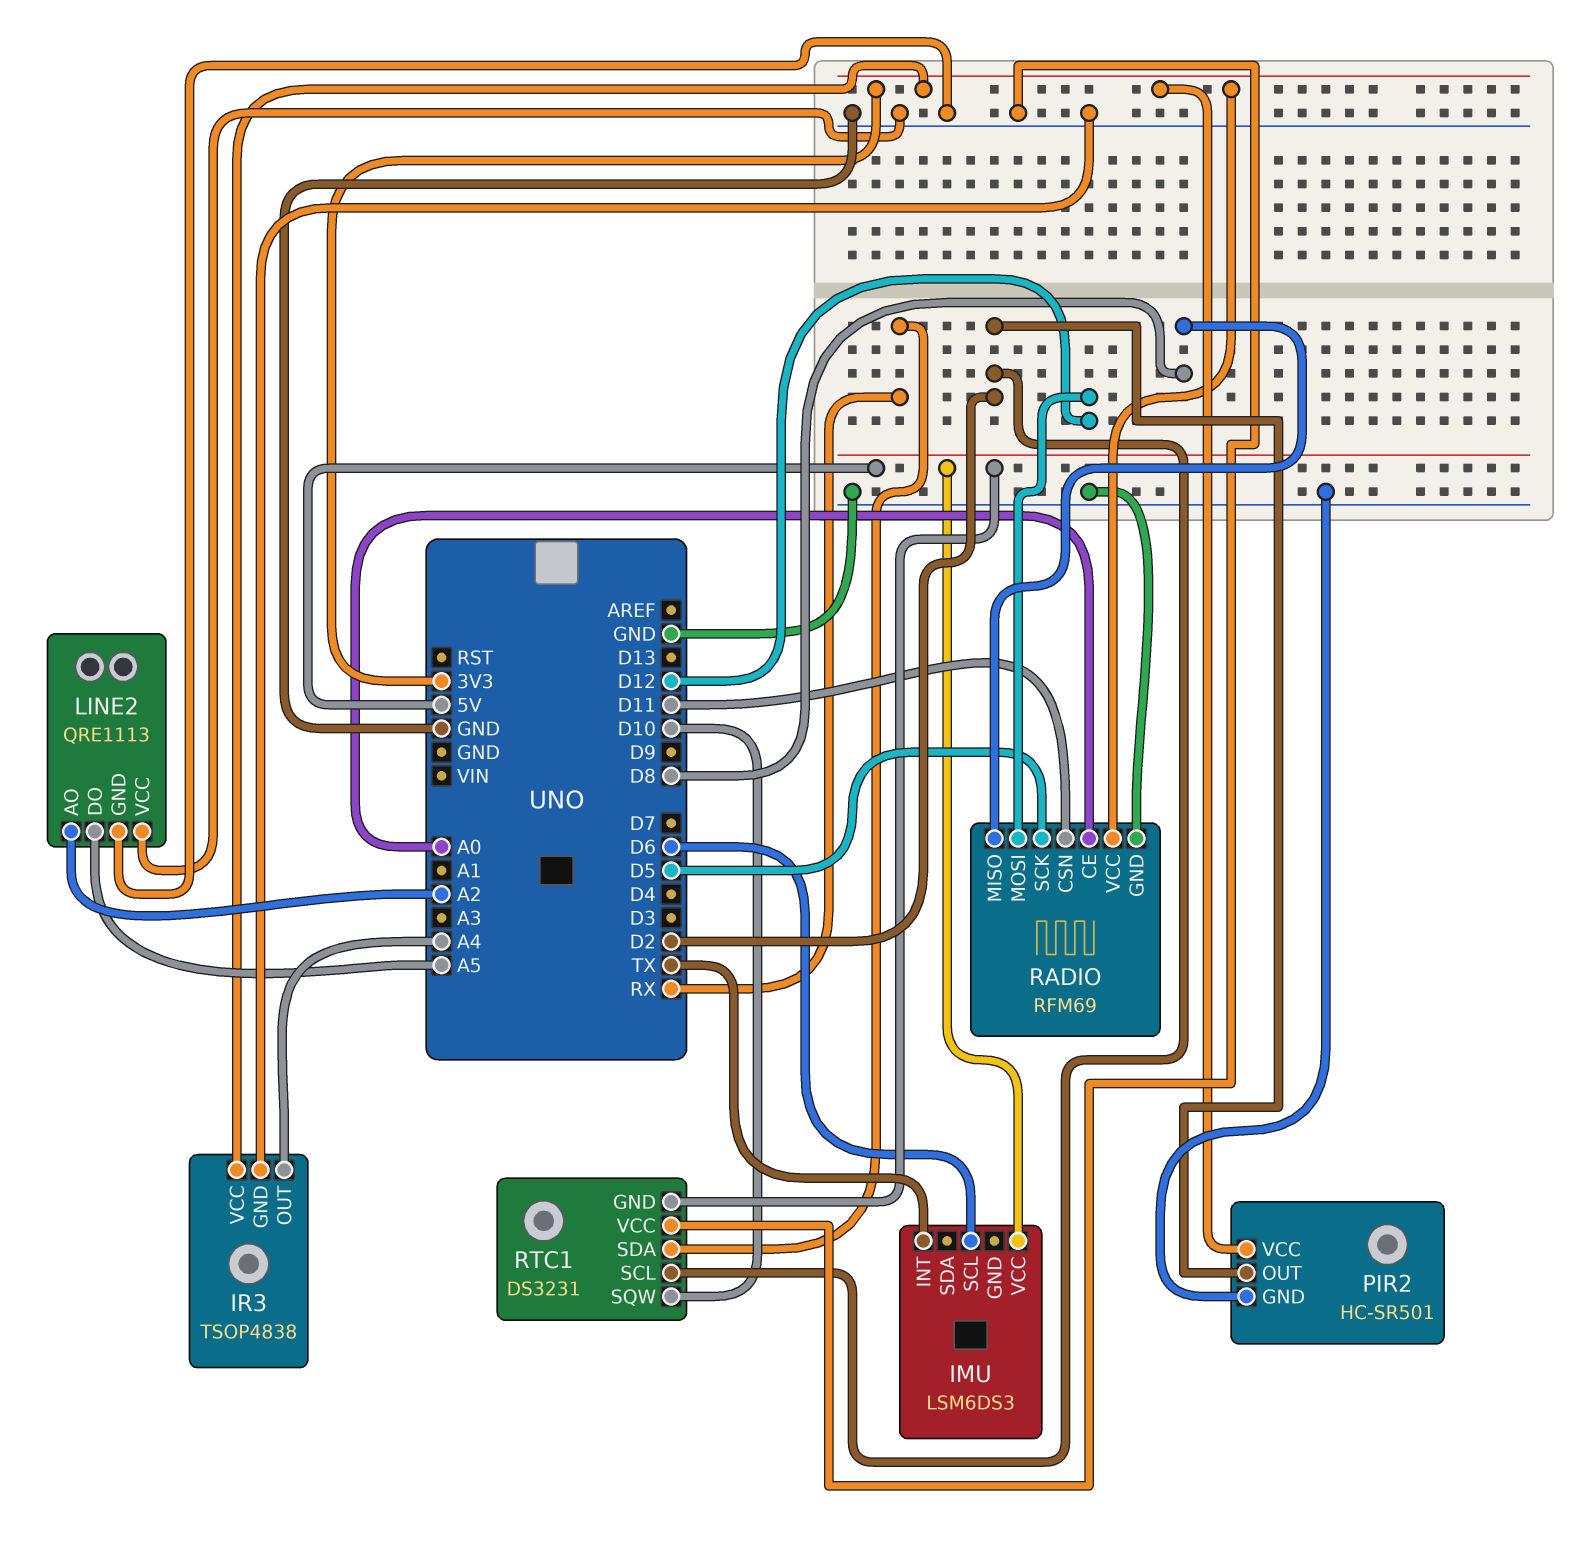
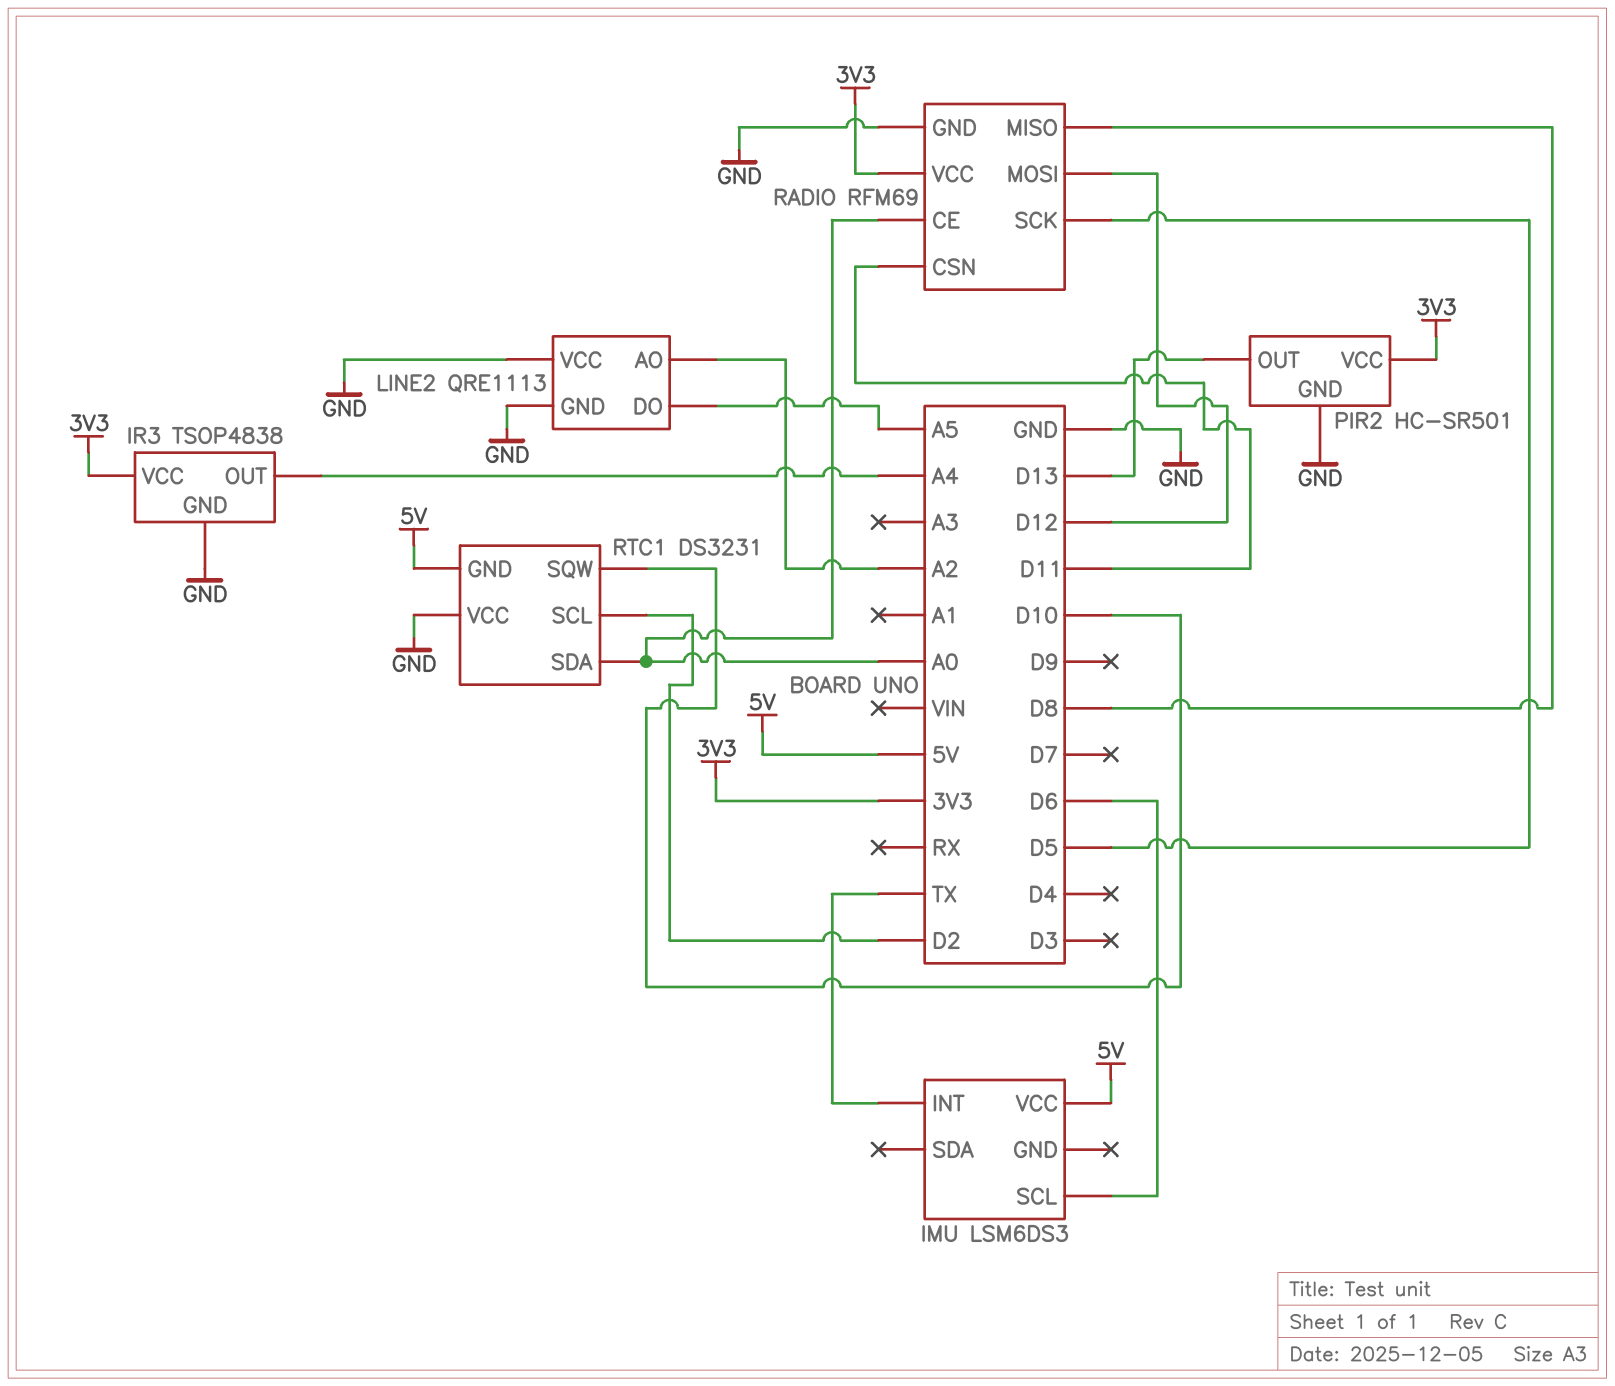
PIR2 pin OUT: D2 -> D13
RTC1 pin SDA: RX -> A0

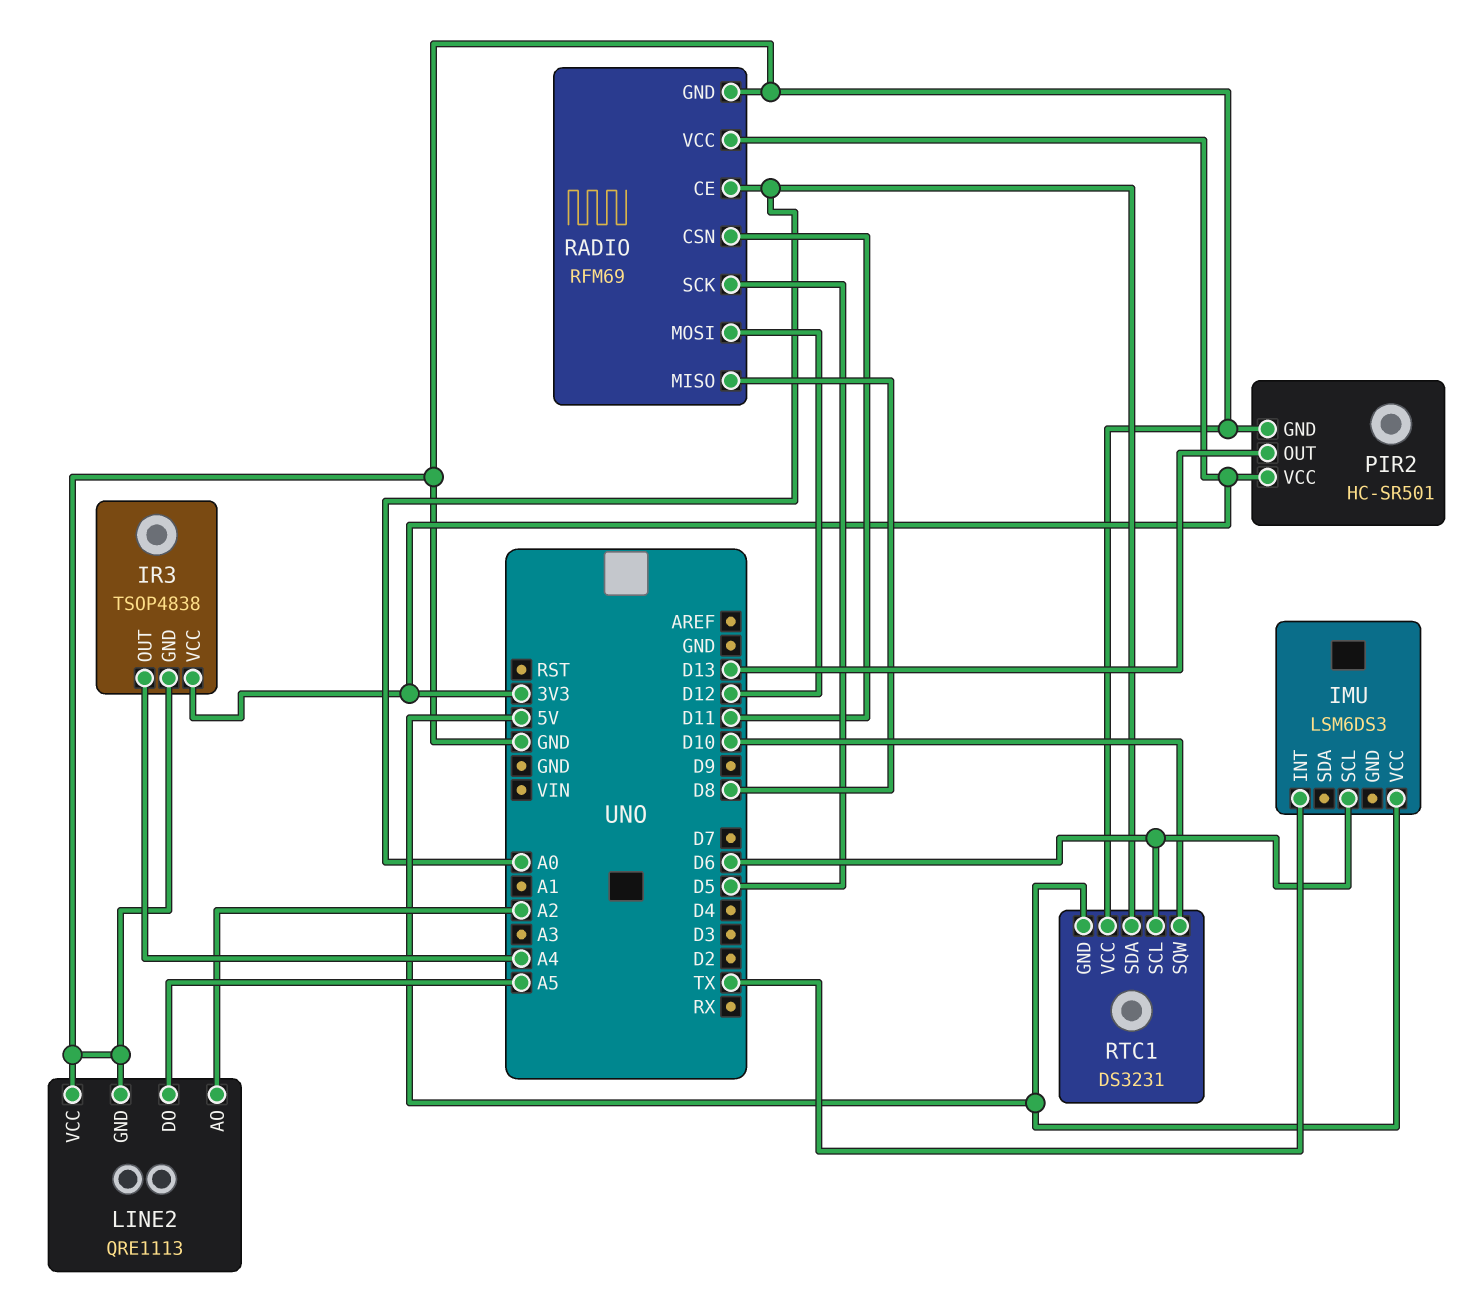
RTC1 pin SCL: D2 -> D6

